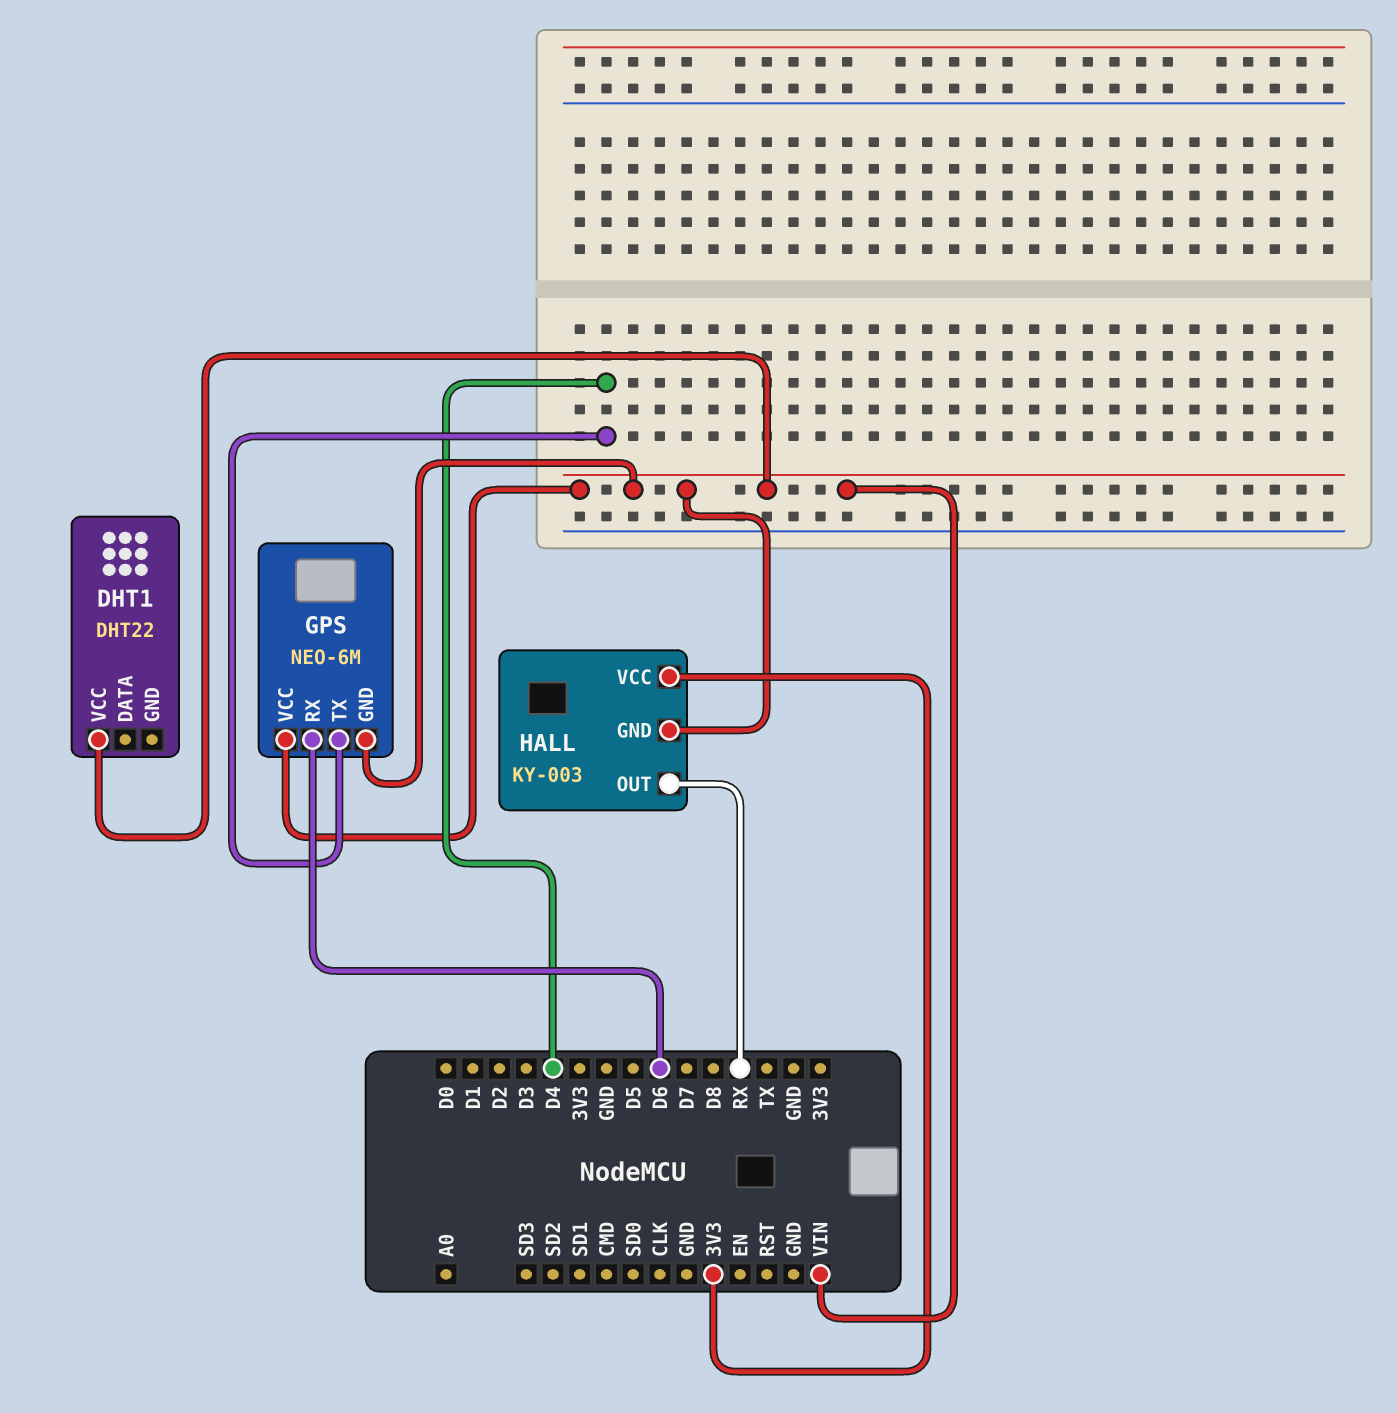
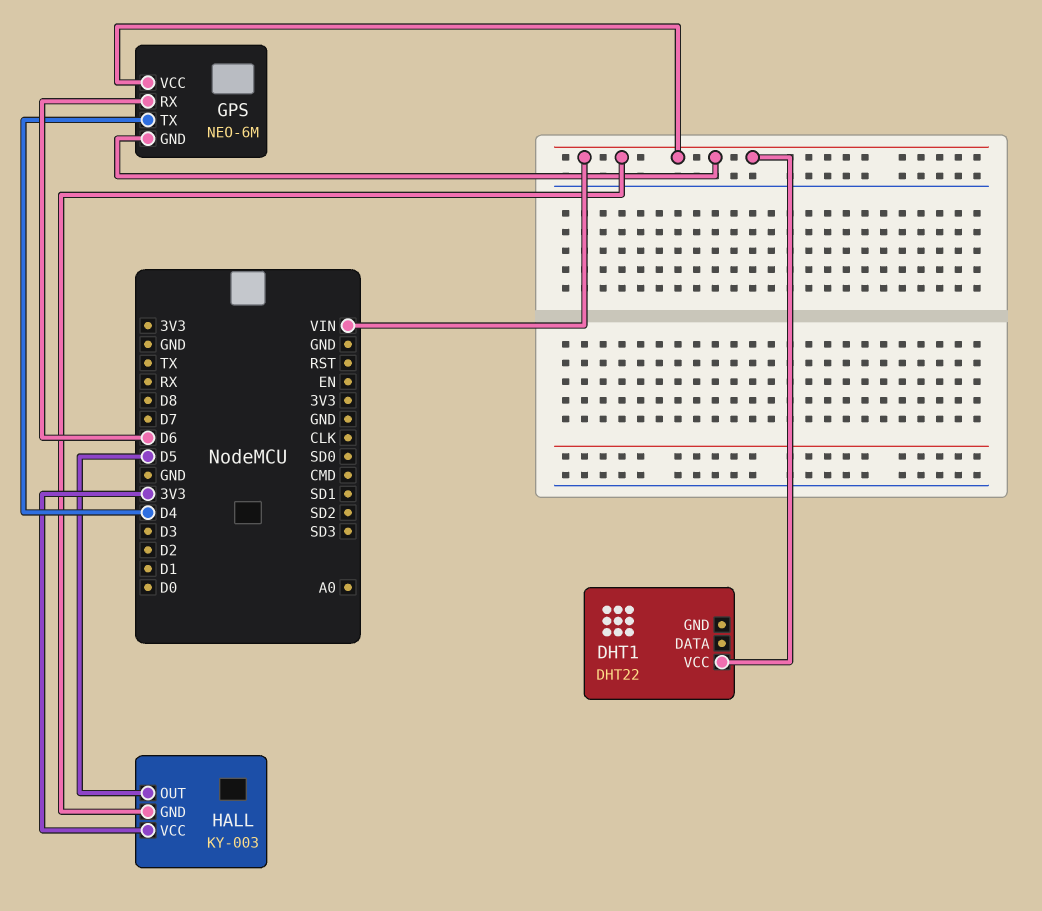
HALL pin OUT: RX -> D5

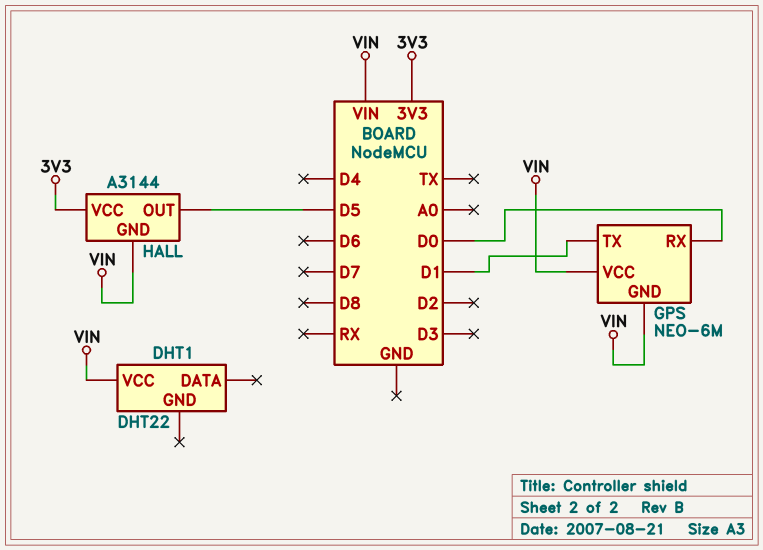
GPS pin RX: D6 -> D0
GPS pin TX: D4 -> D1
HALL: KY-003 -> A3144

